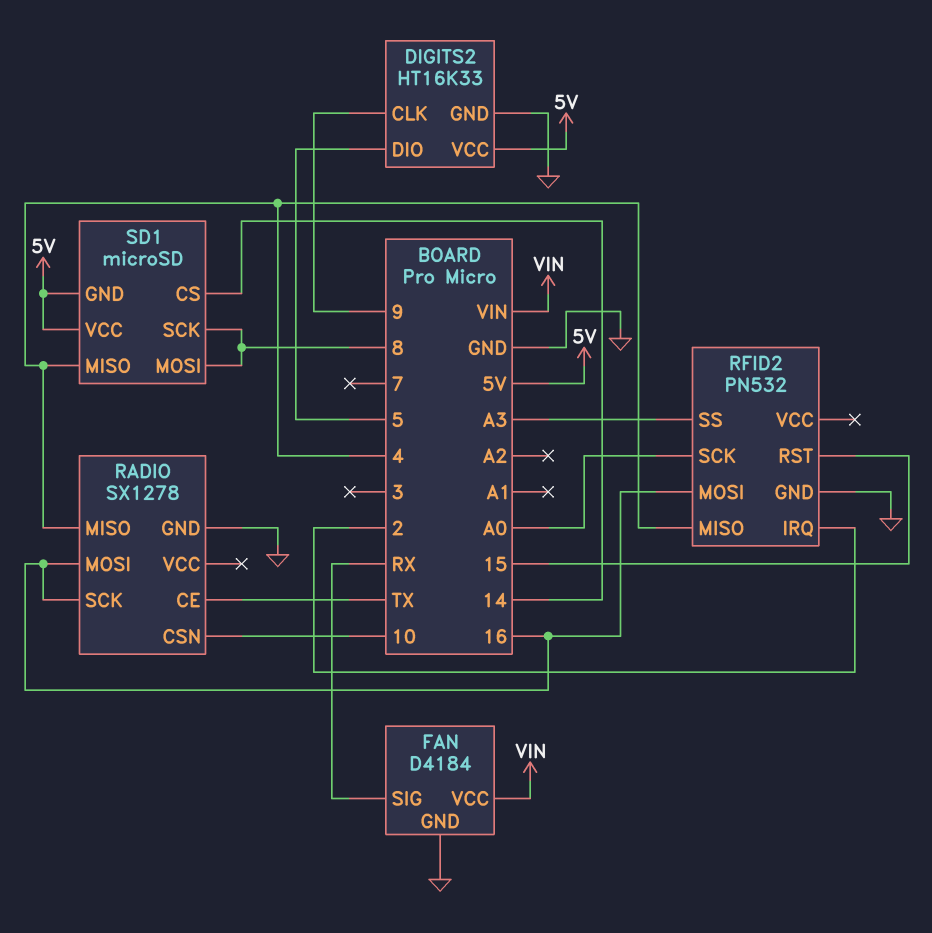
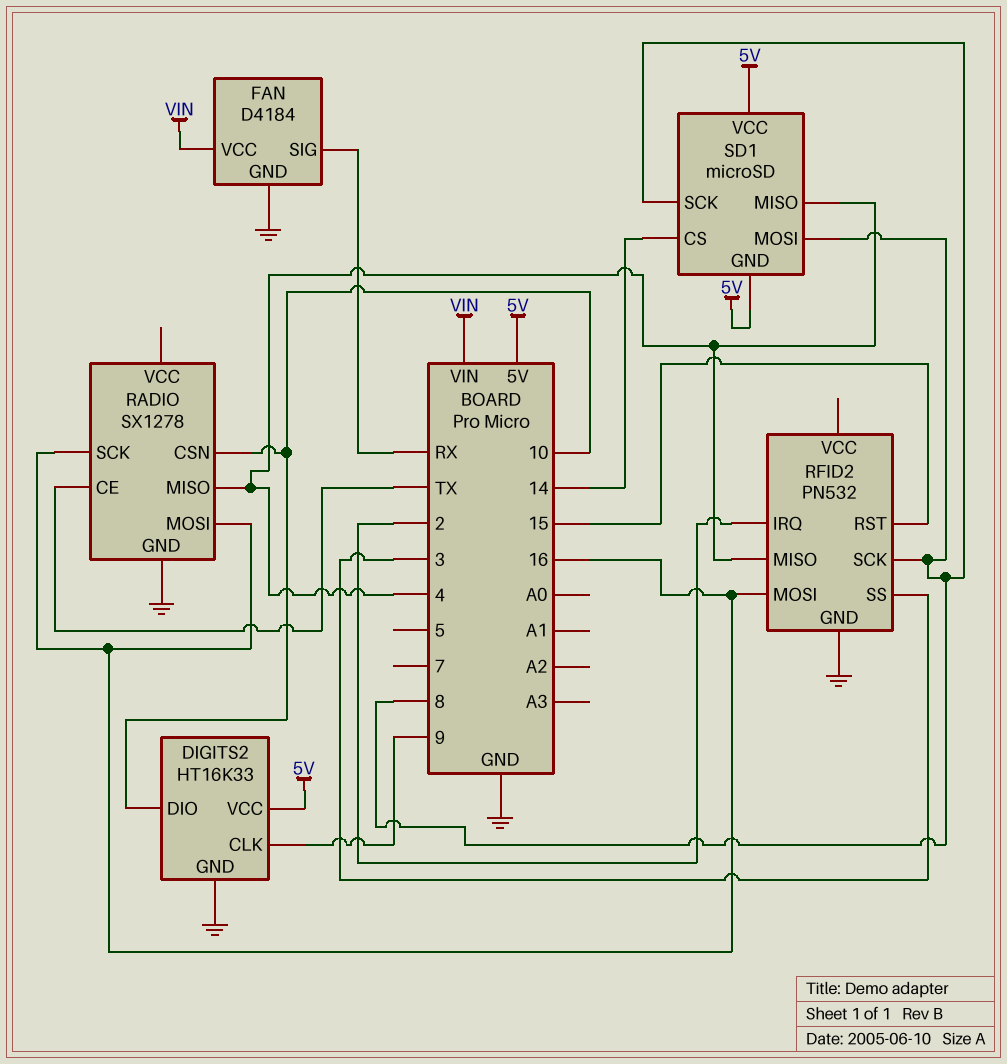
DIGITS2 pin DIO: 5 -> 10
RFID2 pin SCK: A0 -> 8
RFID2 pin SS: A3 -> 3

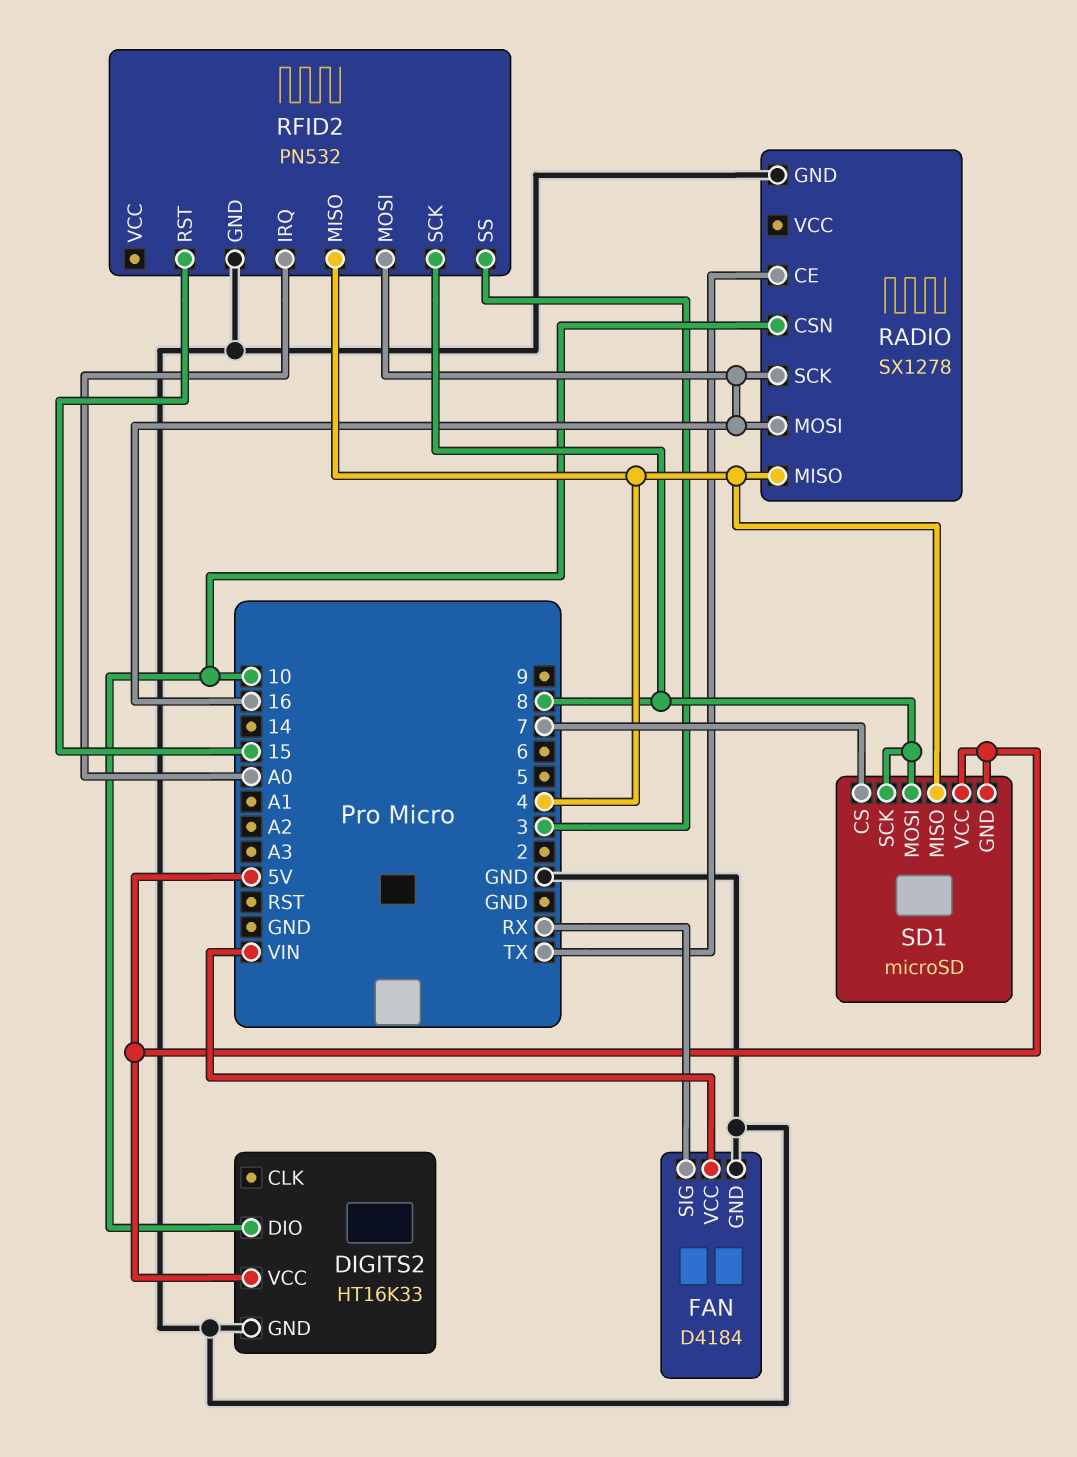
DIGITS2 pin CLK: 9 -> none
RFID2 pin IRQ: 2 -> A0
SD1 pin CS: 14 -> 7

